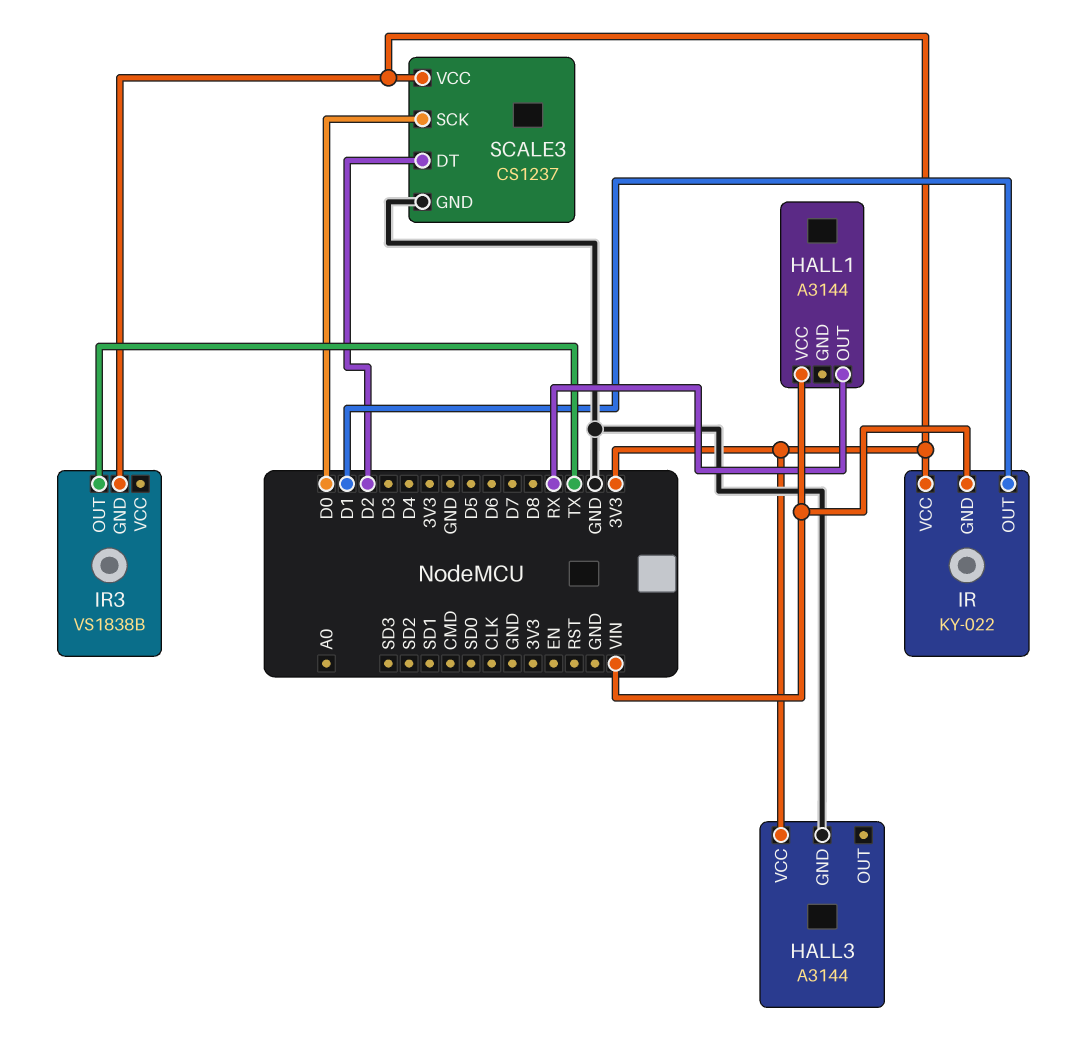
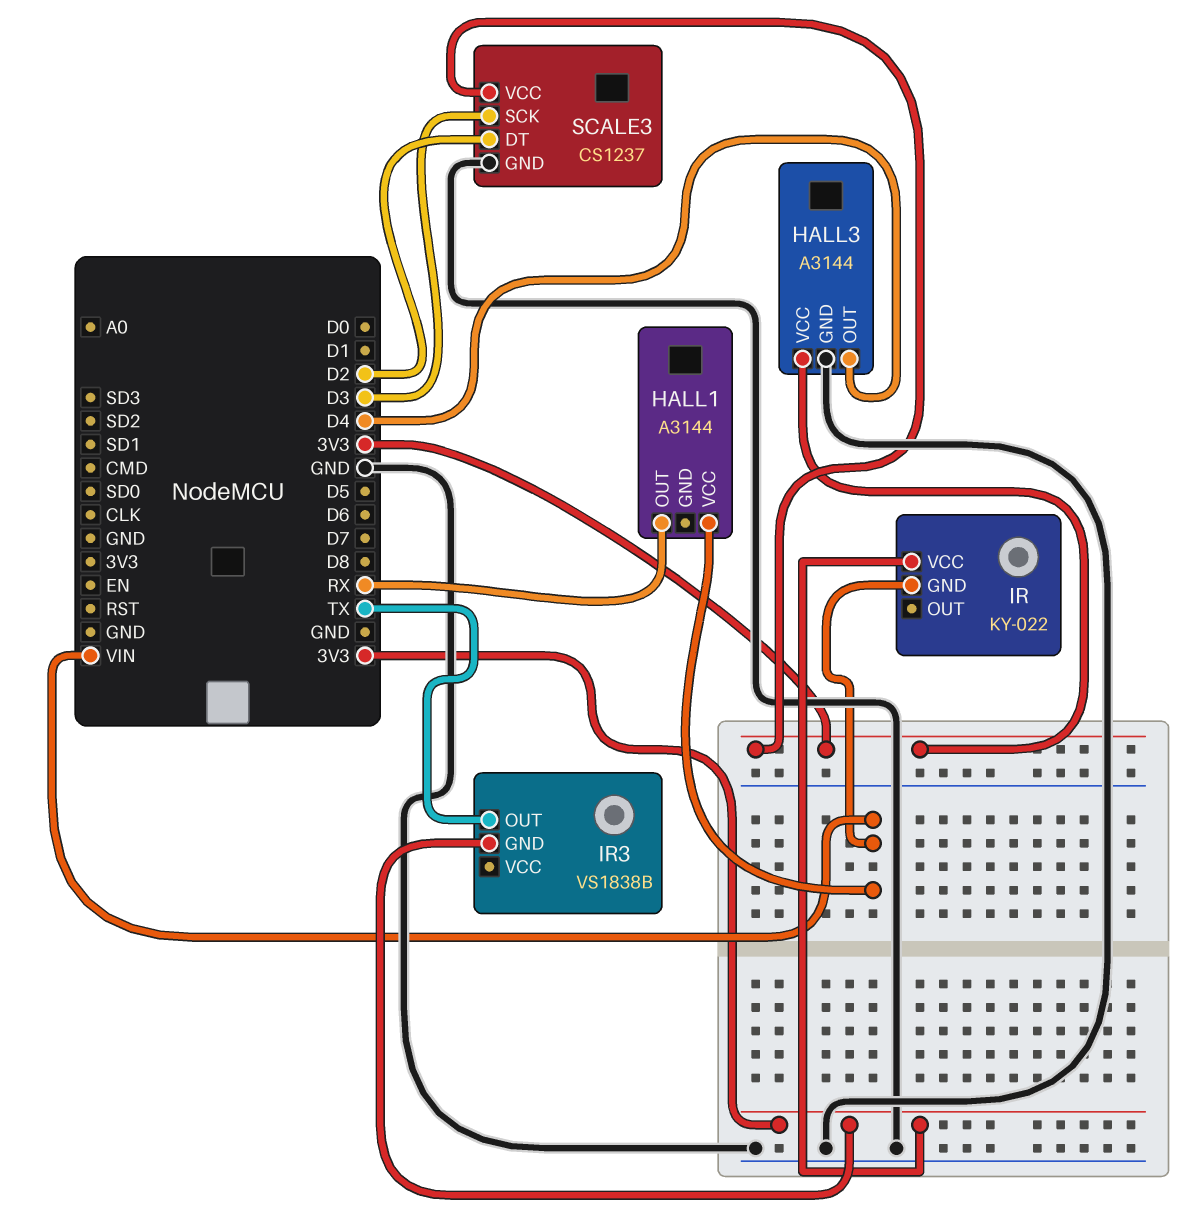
HALL3 pin OUT: none -> D4
IR pin OUT: D1 -> none
SCALE3 pin SCK: D0 -> D3

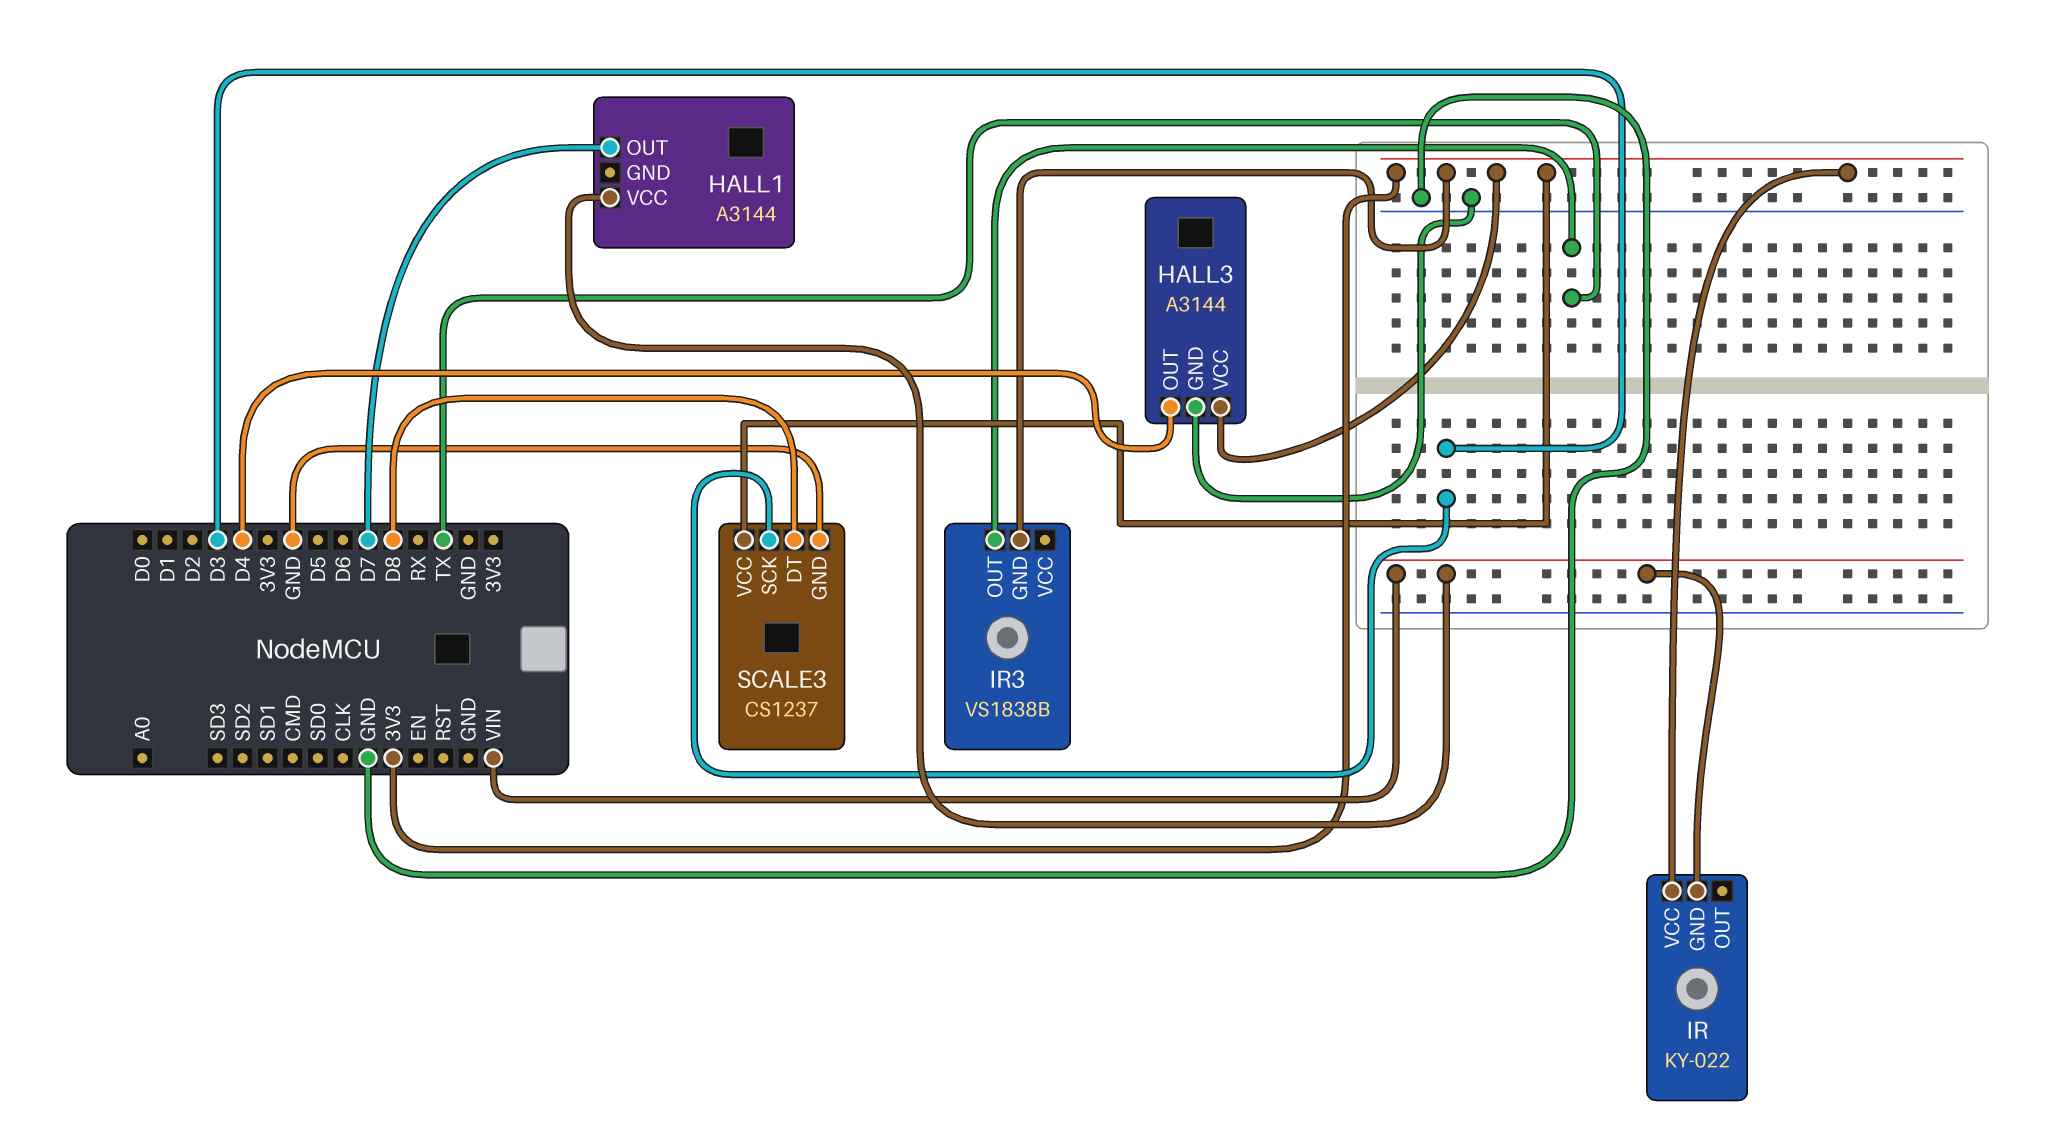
HALL1 pin OUT: RX -> D7
SCALE3 pin DT: D2 -> D8

